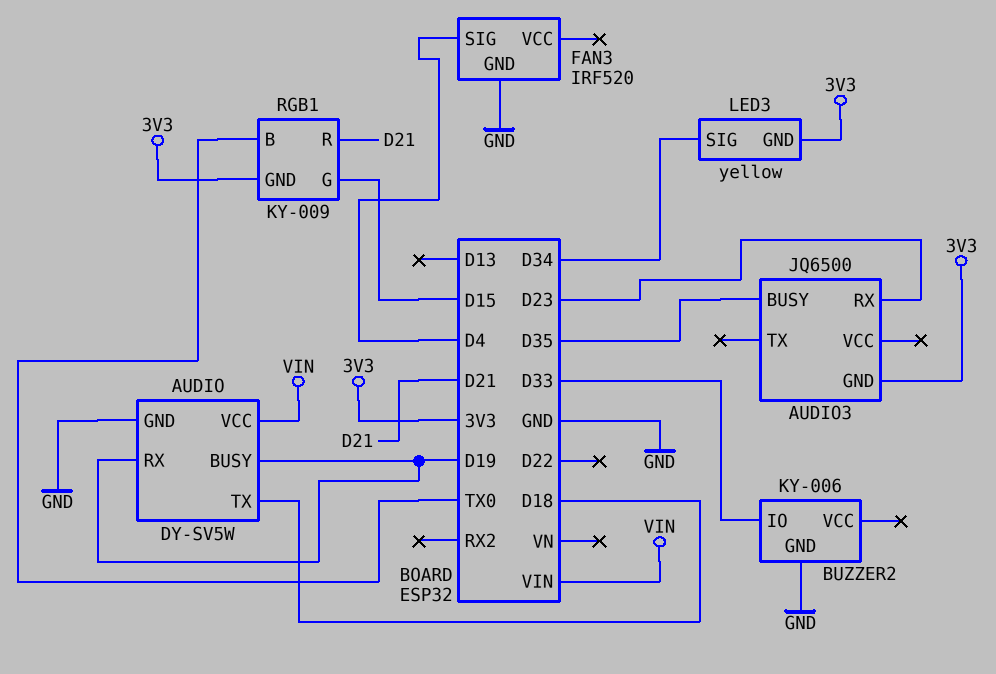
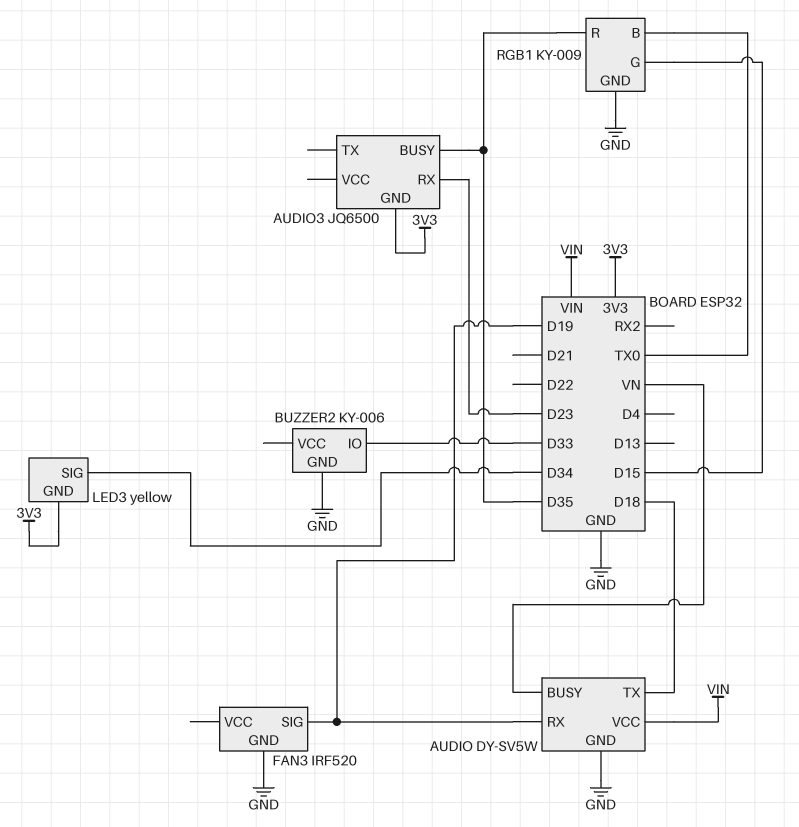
AUDIO pin BUSY: D19 -> VN
FAN3 pin SIG: D4 -> D19
RGB1 pin GND: 3V3 -> GND
RGB1 pin R: D21 -> D35

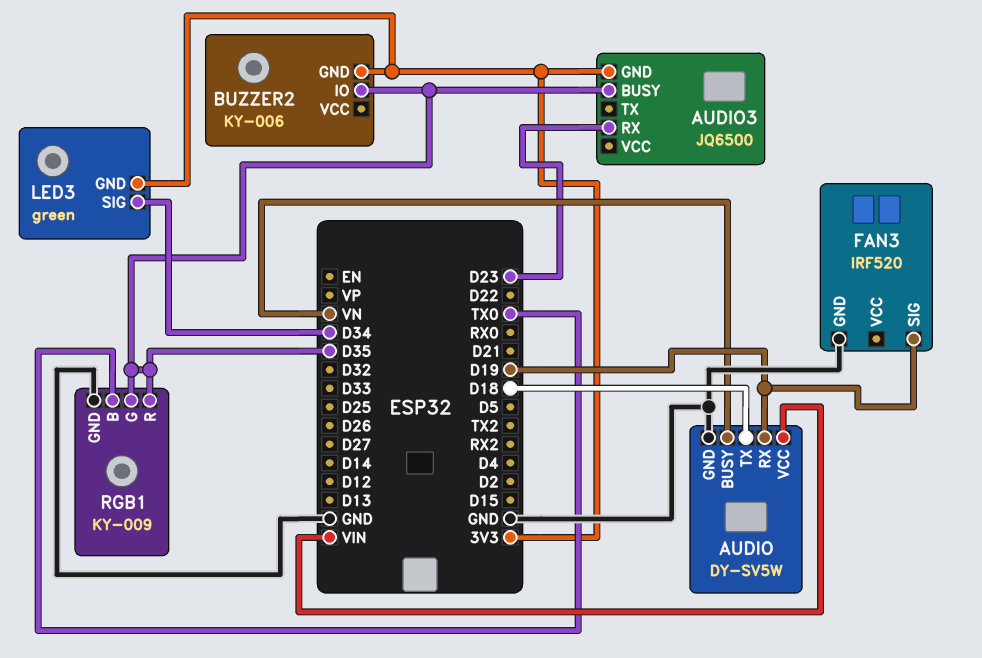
BUZZER2 pin GND: GND -> 3V3
BUZZER2 pin IO: D33 -> D35
LED3: yellow -> green
RGB1 pin G: D15 -> D35

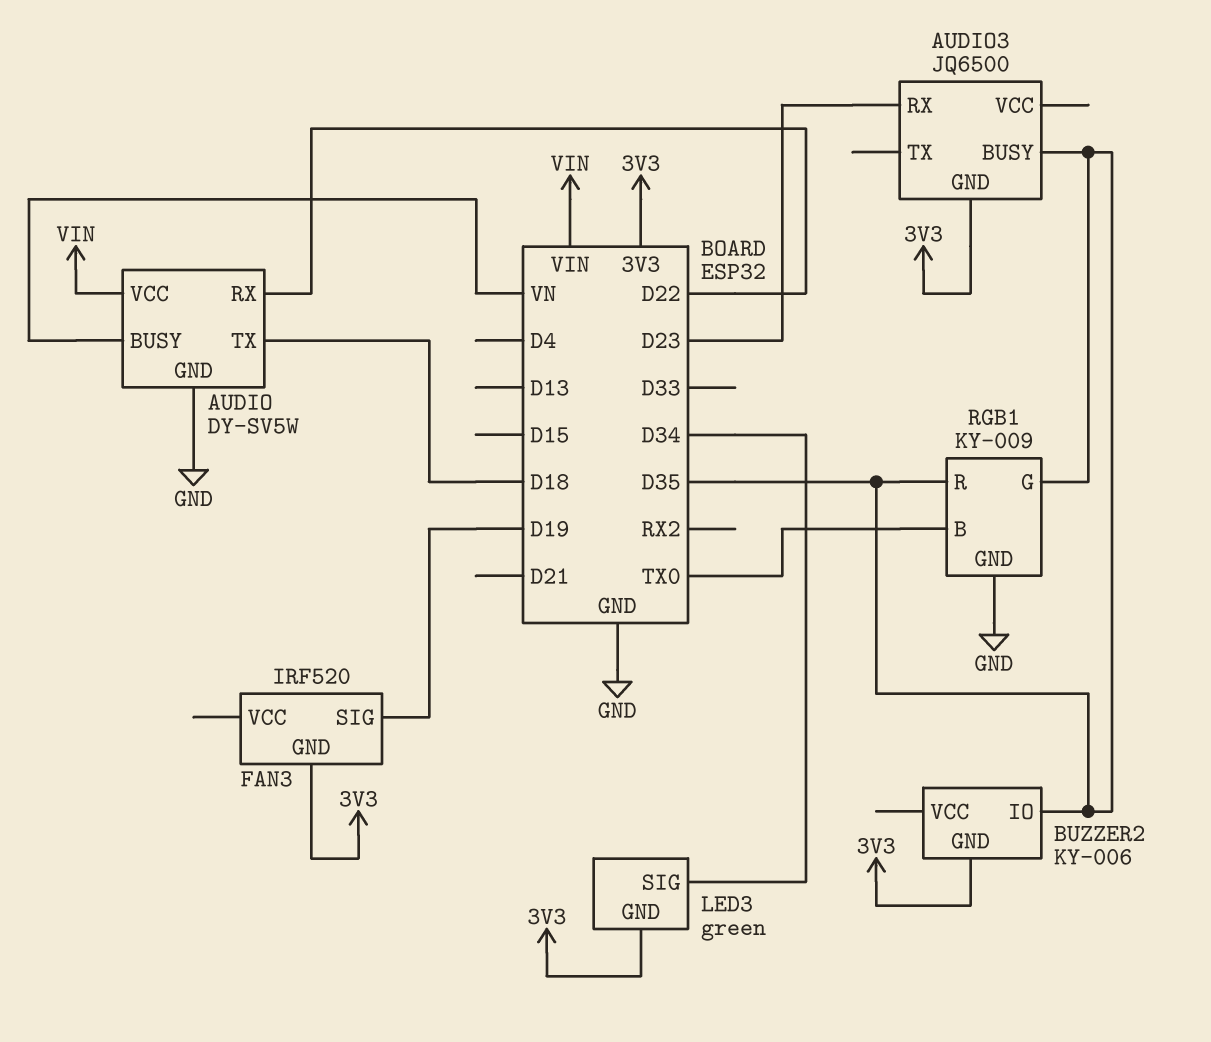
AUDIO pin RX: D19 -> D22
FAN3 pin GND: GND -> 3V3

